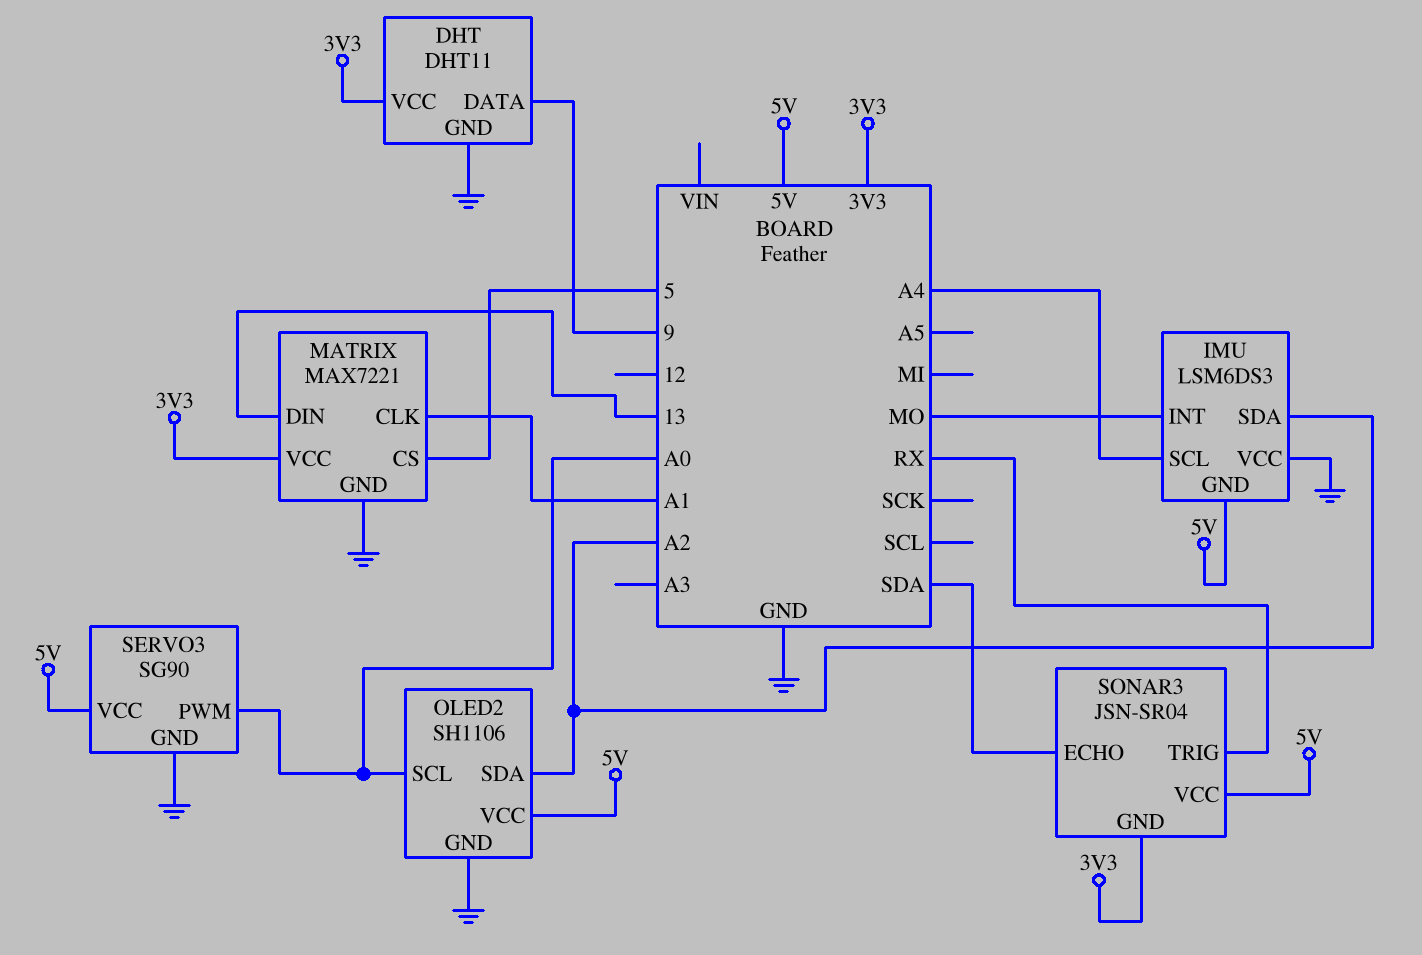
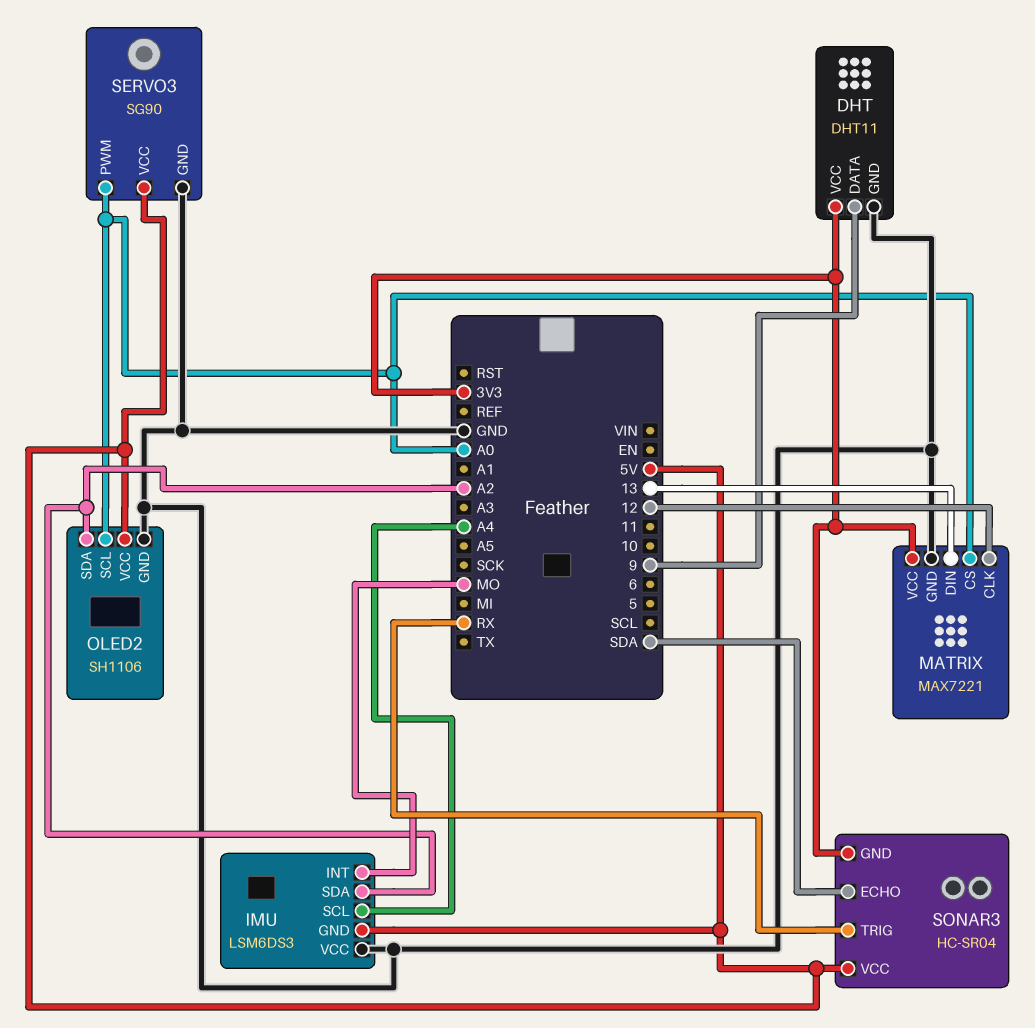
MATRIX pin CLK: A1 -> 12
MATRIX pin CS: 5 -> A0
SONAR3: JSN-SR04 -> HC-SR04

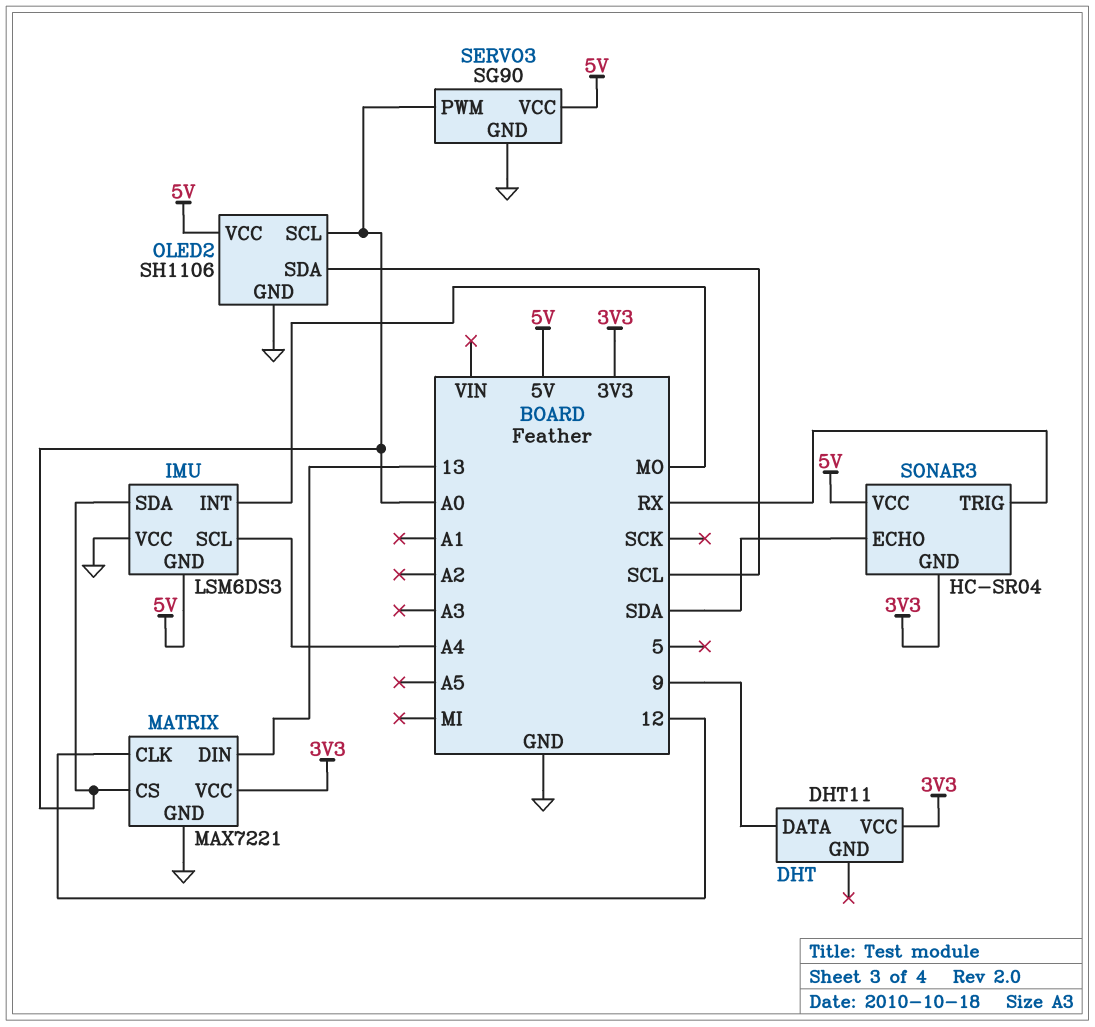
DHT pin GND: GND -> none
IMU pin SDA: A2 -> A0
OLED2 pin SDA: A2 -> SCL

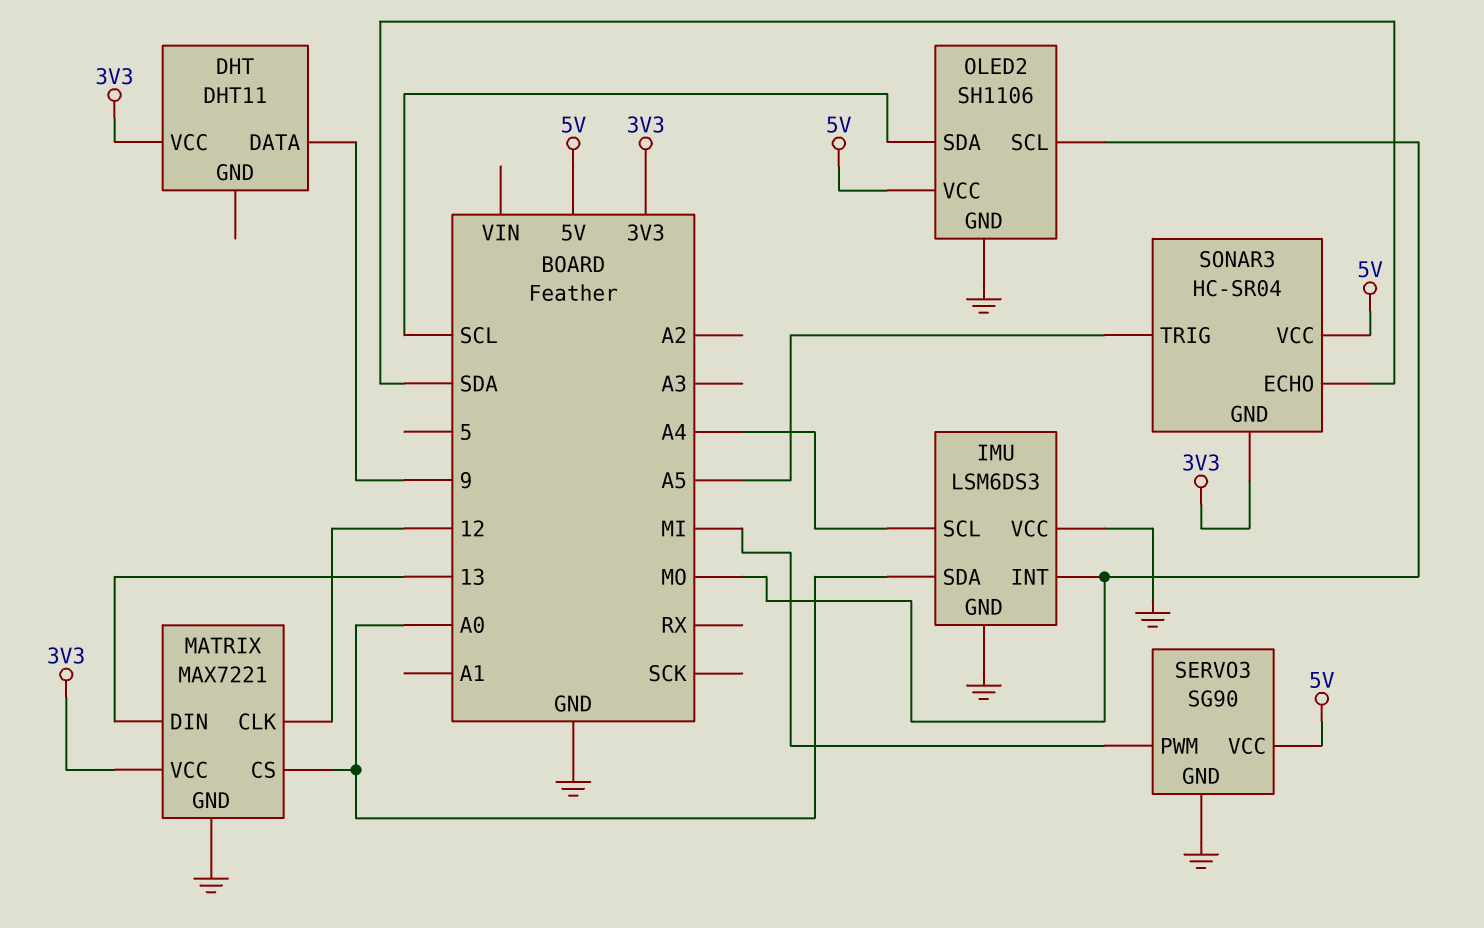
IMU pin GND: 5V -> GND
OLED2 pin SCL: A0 -> MO
SERVO3 pin PWM: A0 -> MI
SONAR3 pin TRIG: RX -> A5

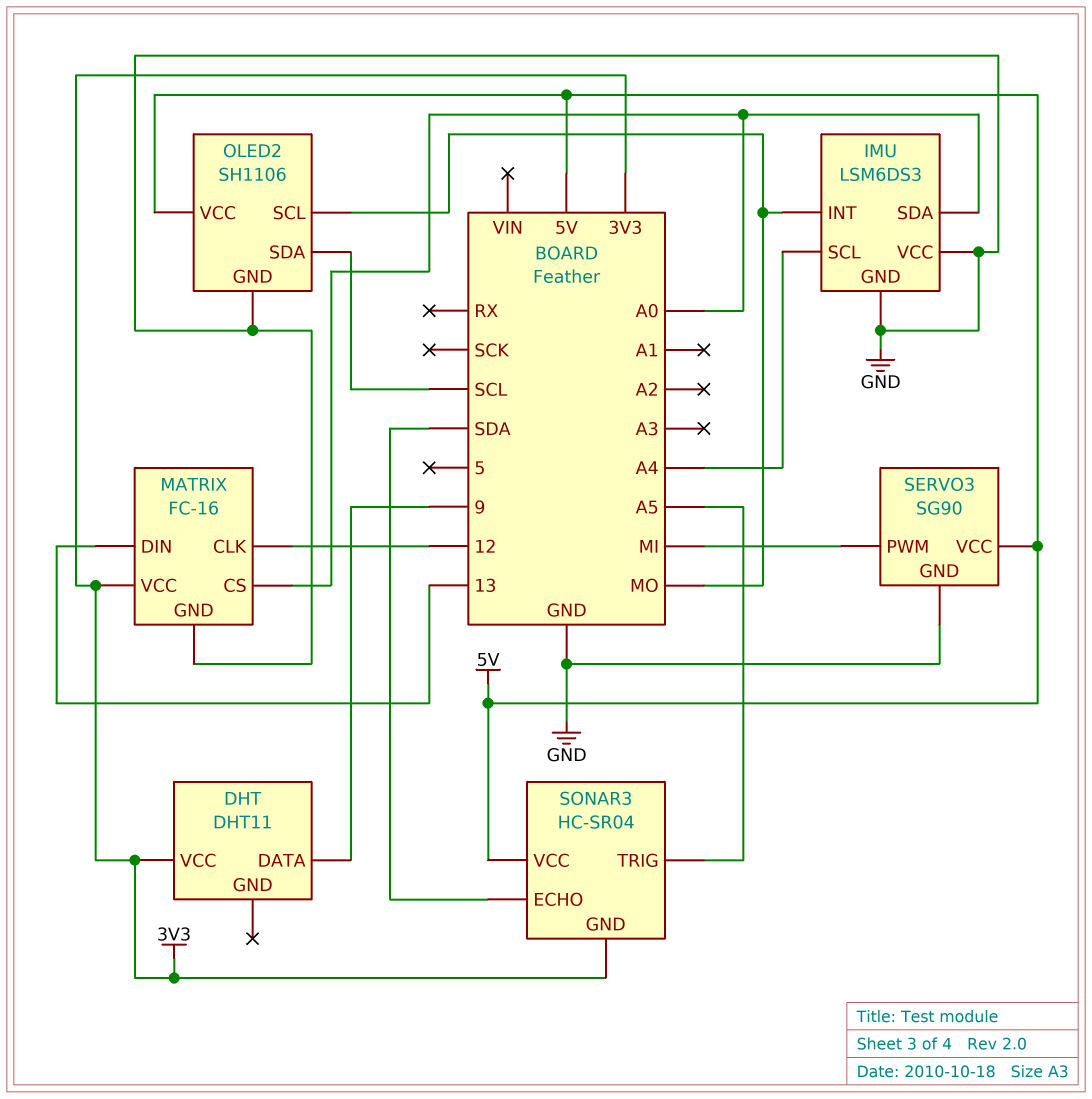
MATRIX: MAX7221 -> FC-16

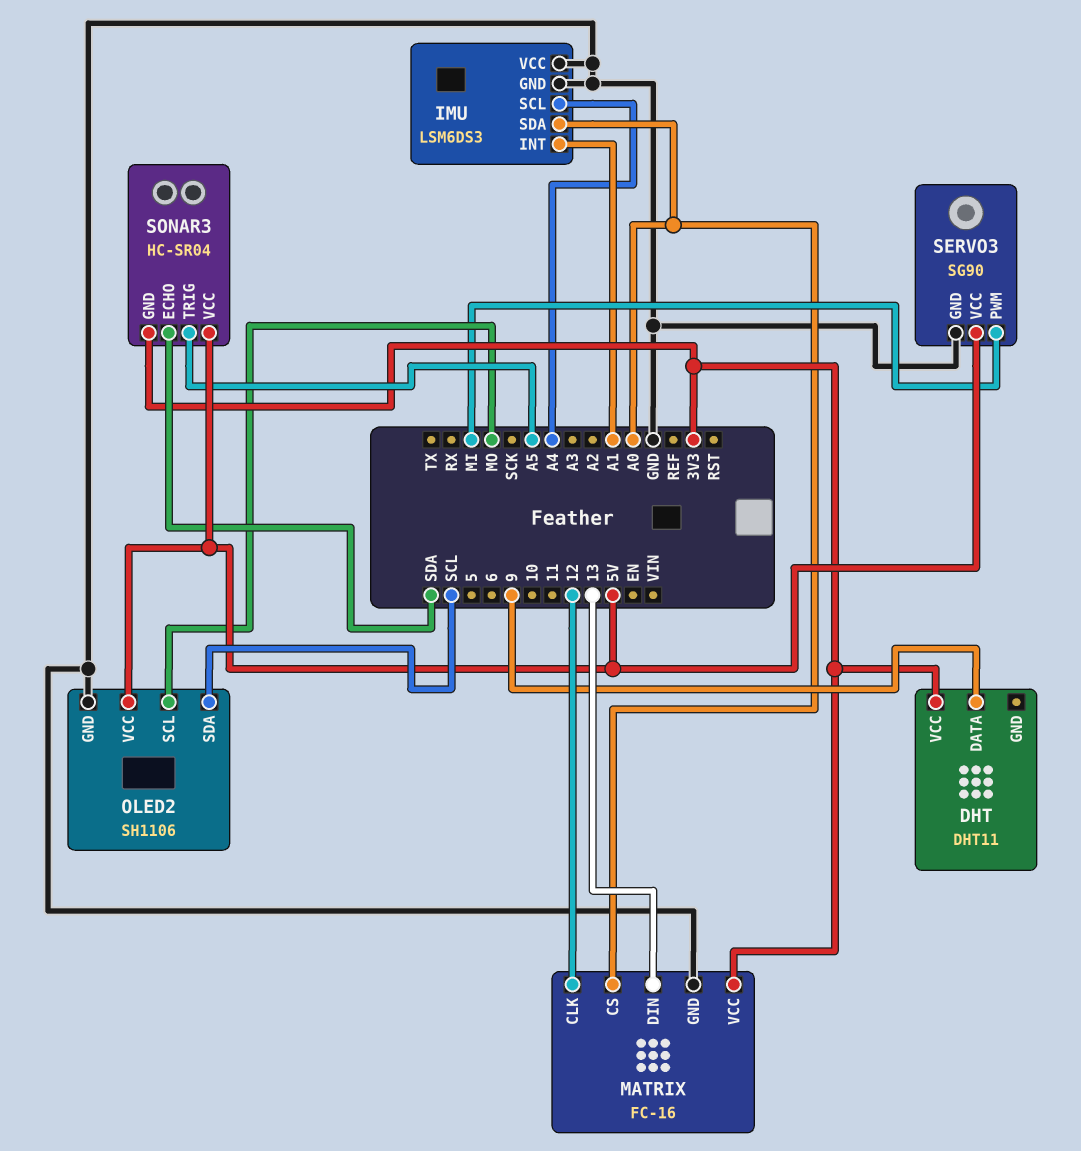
IMU pin INT: MO -> A1

